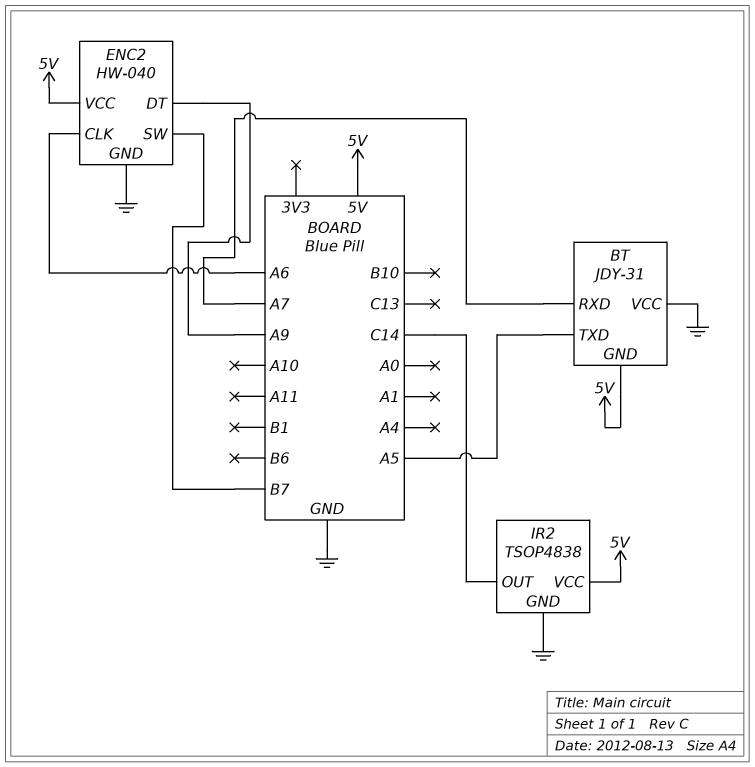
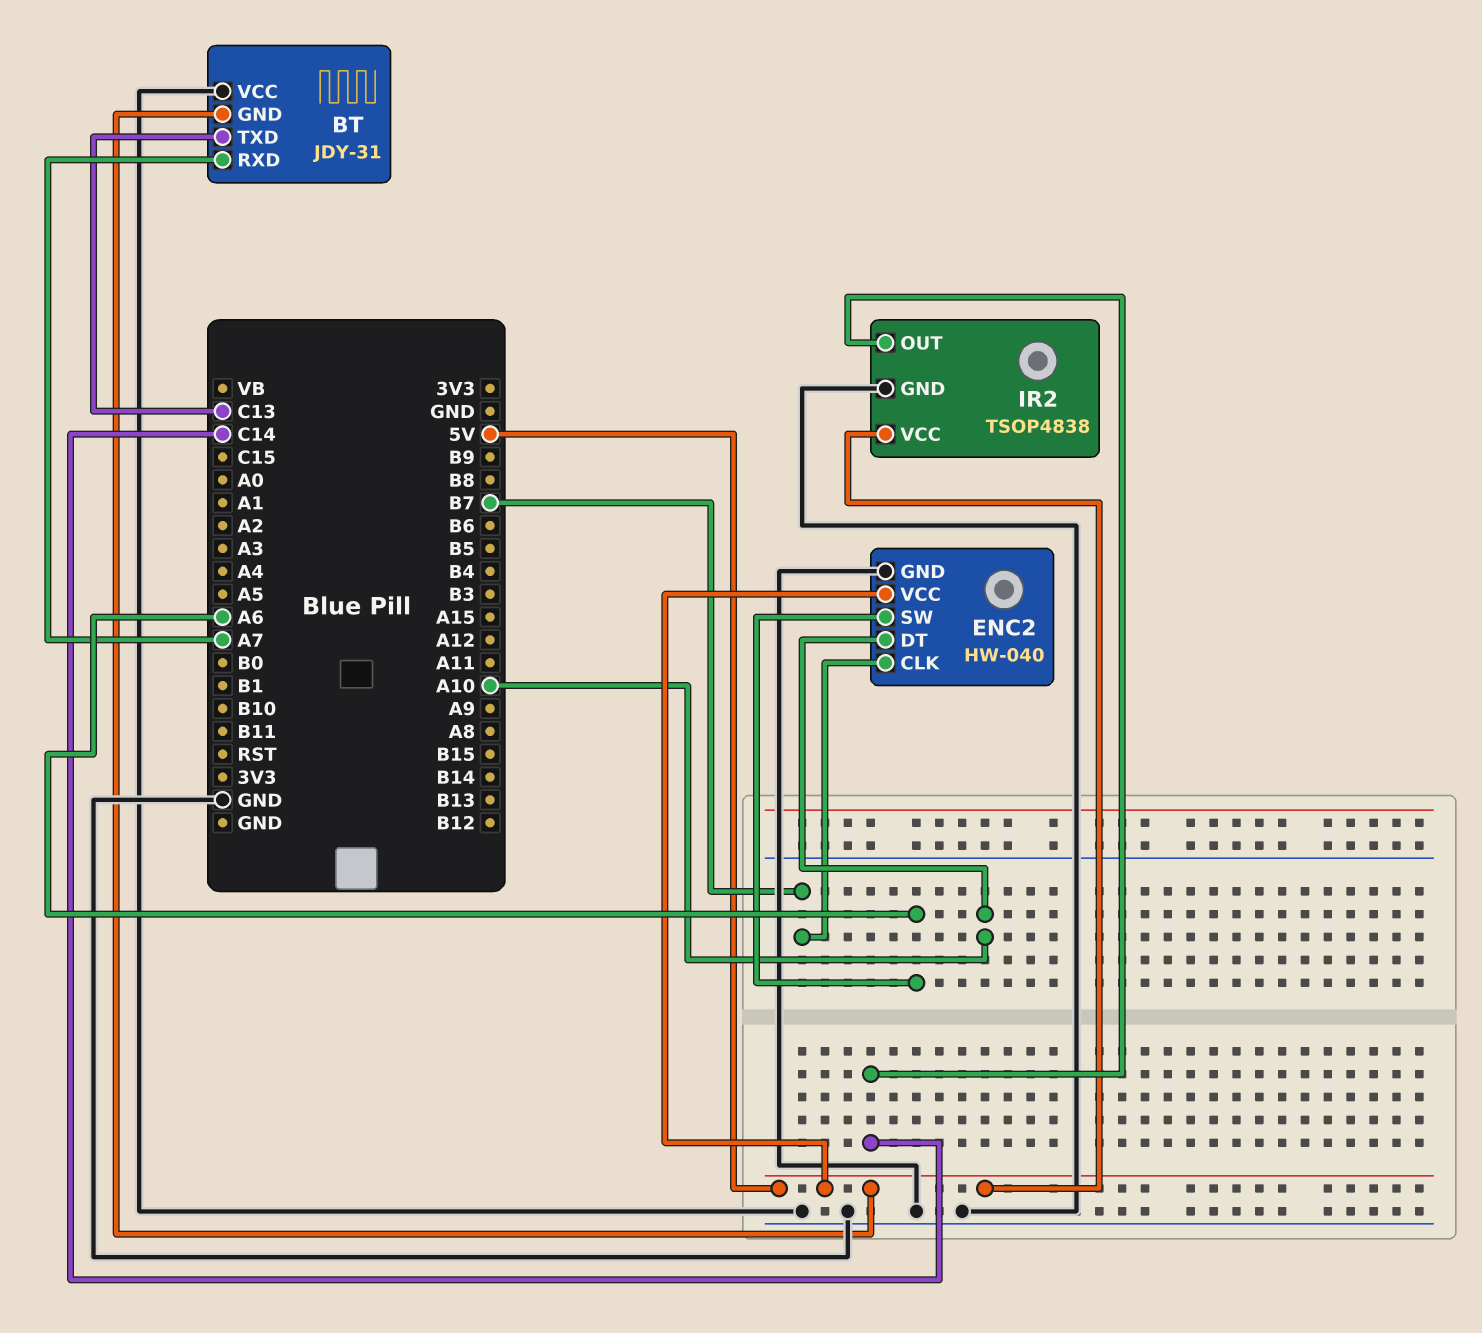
BT pin TXD: A5 -> C13
ENC2 pin CLK: A6 -> B7
ENC2 pin DT: A9 -> A10
ENC2 pin SW: B7 -> A6

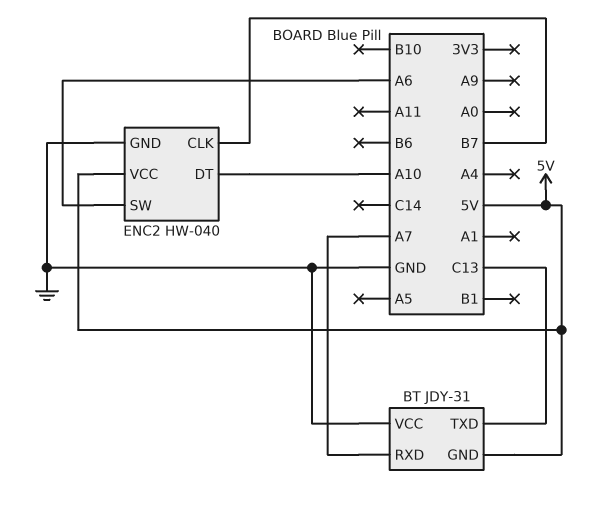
IR2: TSOP4838 -> none
IR2 pin GND: GND -> none
IR2 pin OUT: C14 -> none
IR2 pin VCC: 5V -> none

